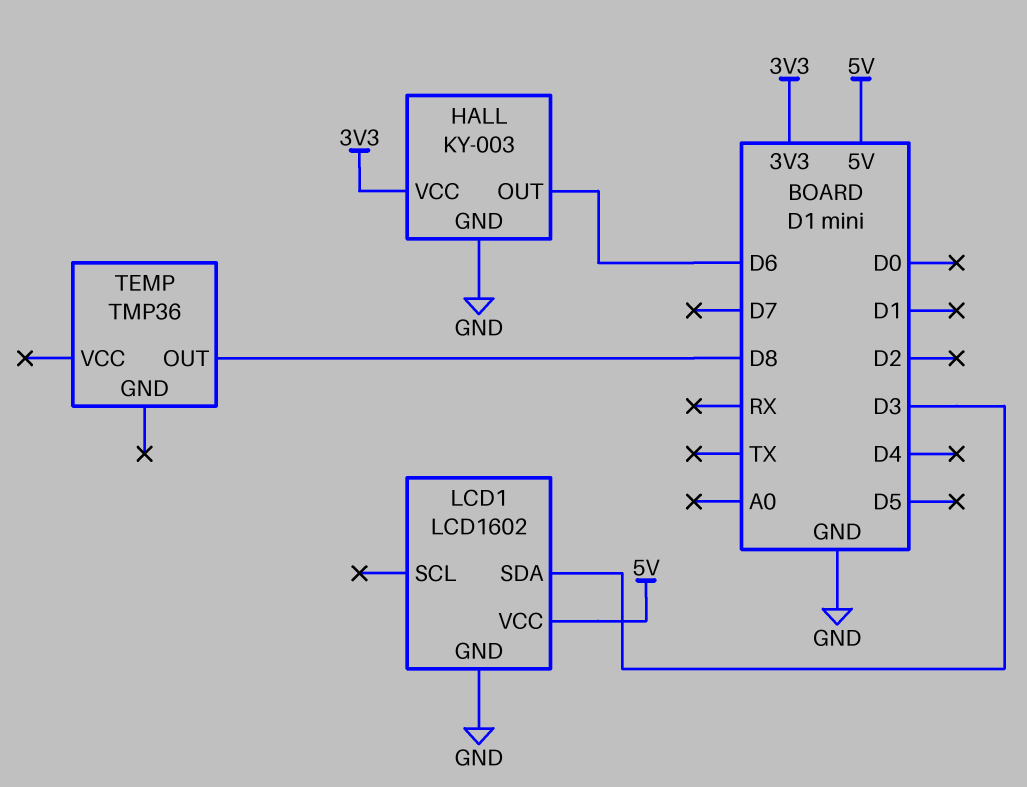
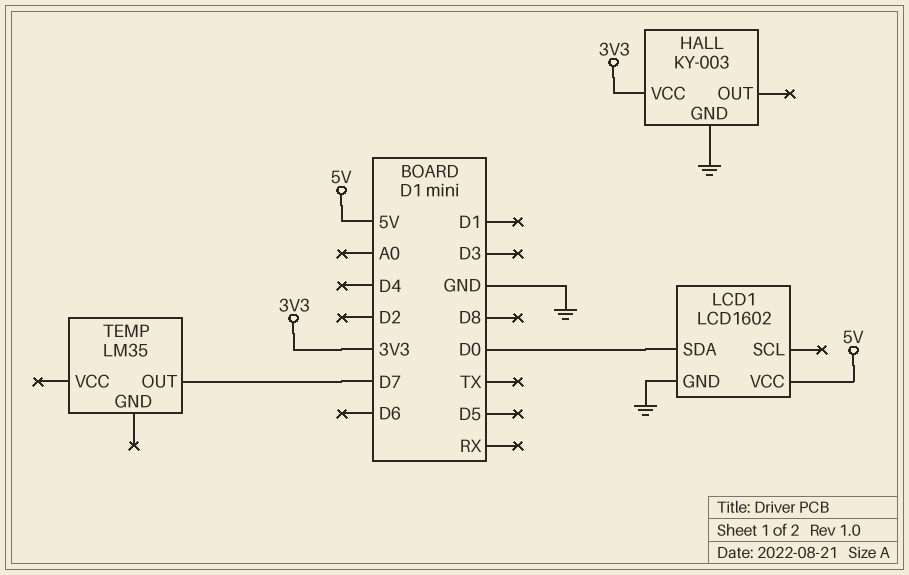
HALL pin OUT: D6 -> none
LCD1 pin SDA: D3 -> D0
TEMP: TMP36 -> LM35
TEMP pin OUT: D8 -> D7

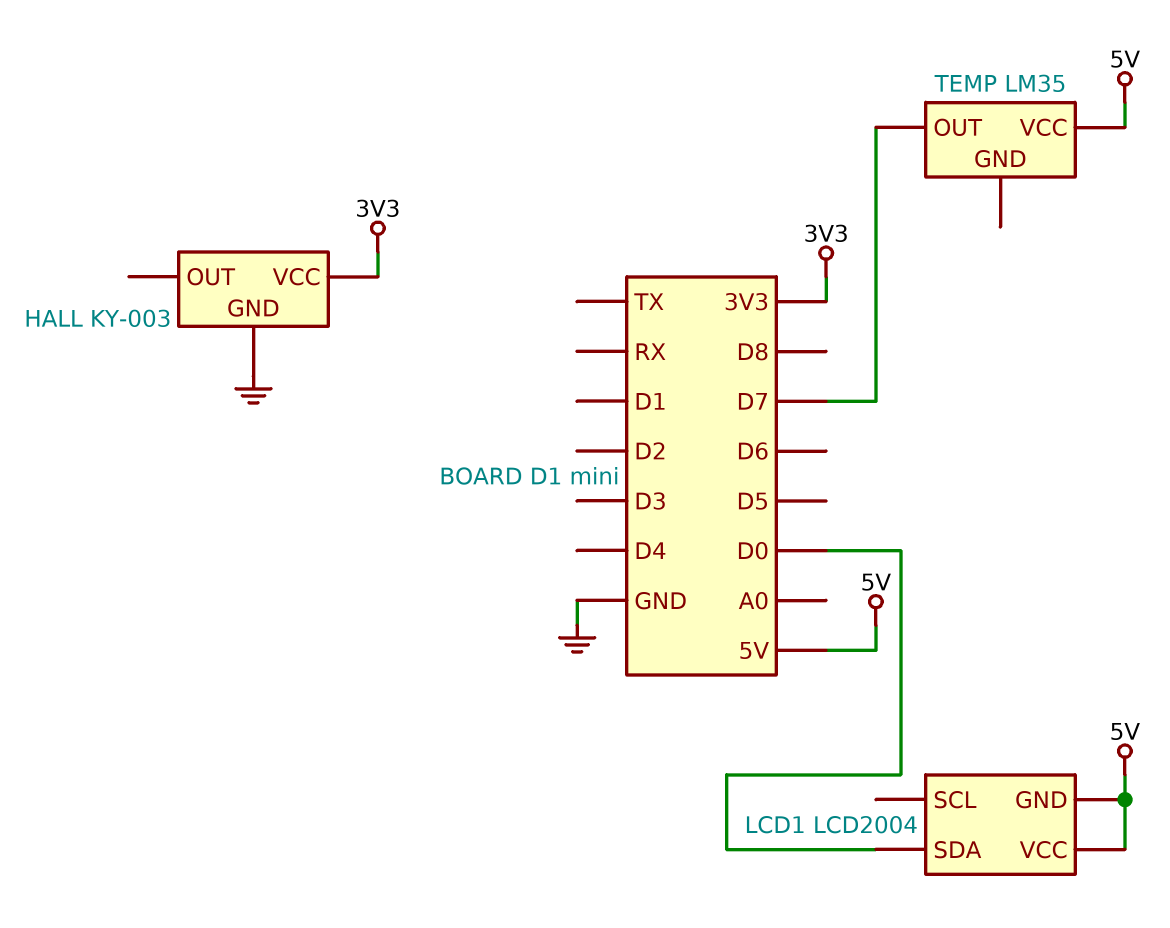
LCD1: LCD1602 -> LCD2004
LCD1 pin GND: GND -> 5V
TEMP pin VCC: none -> 5V

